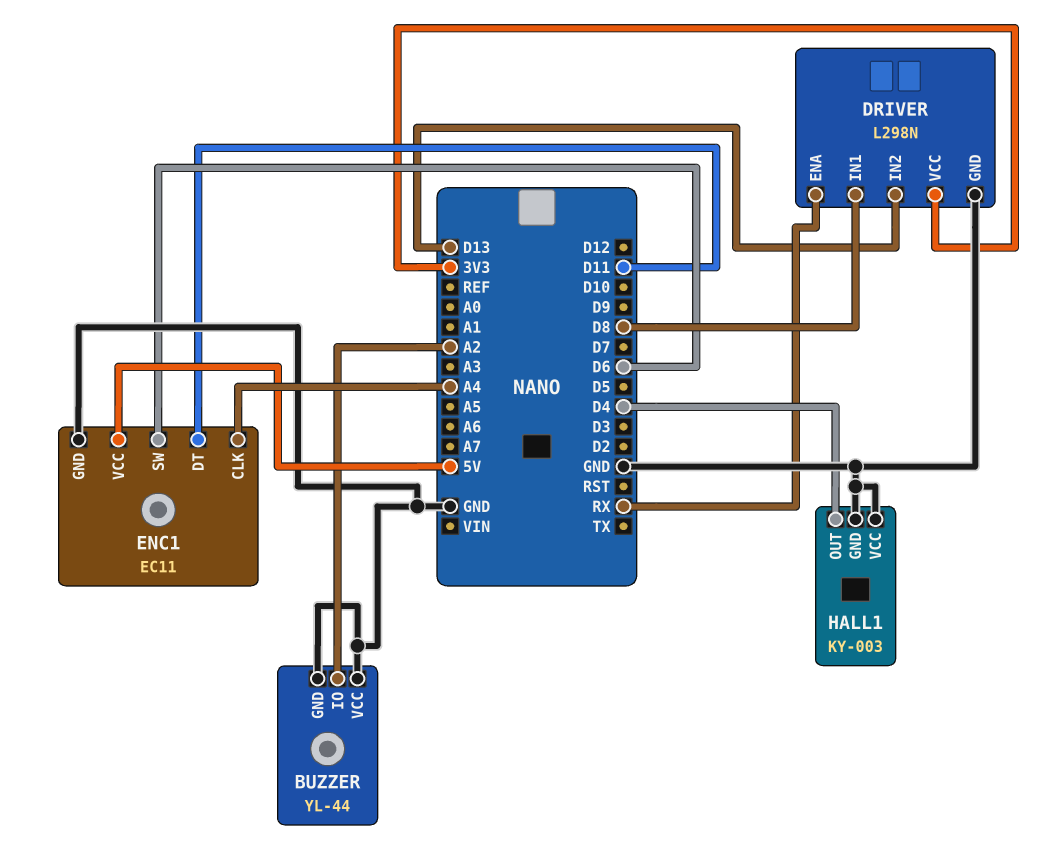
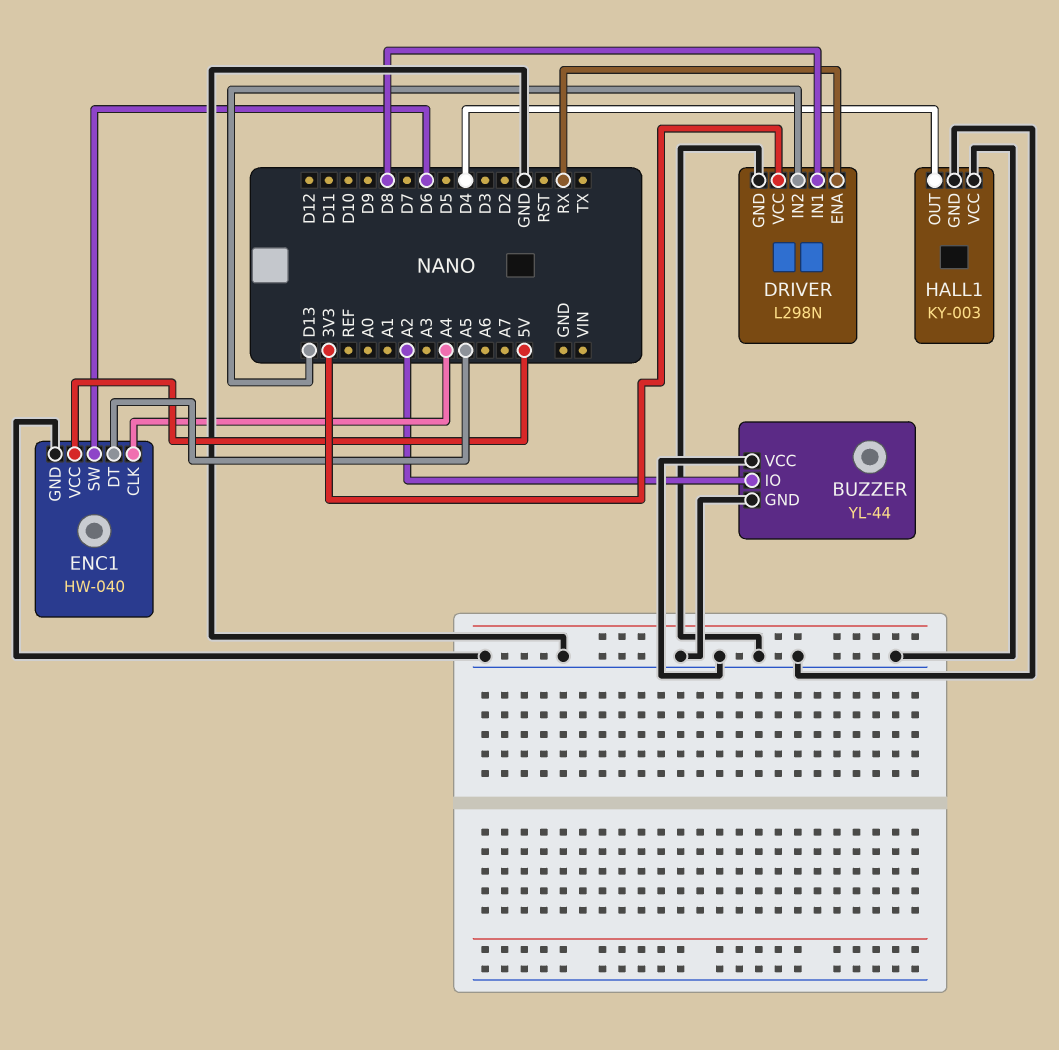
ENC1: EC11 -> HW-040
ENC1 pin DT: D11 -> A5

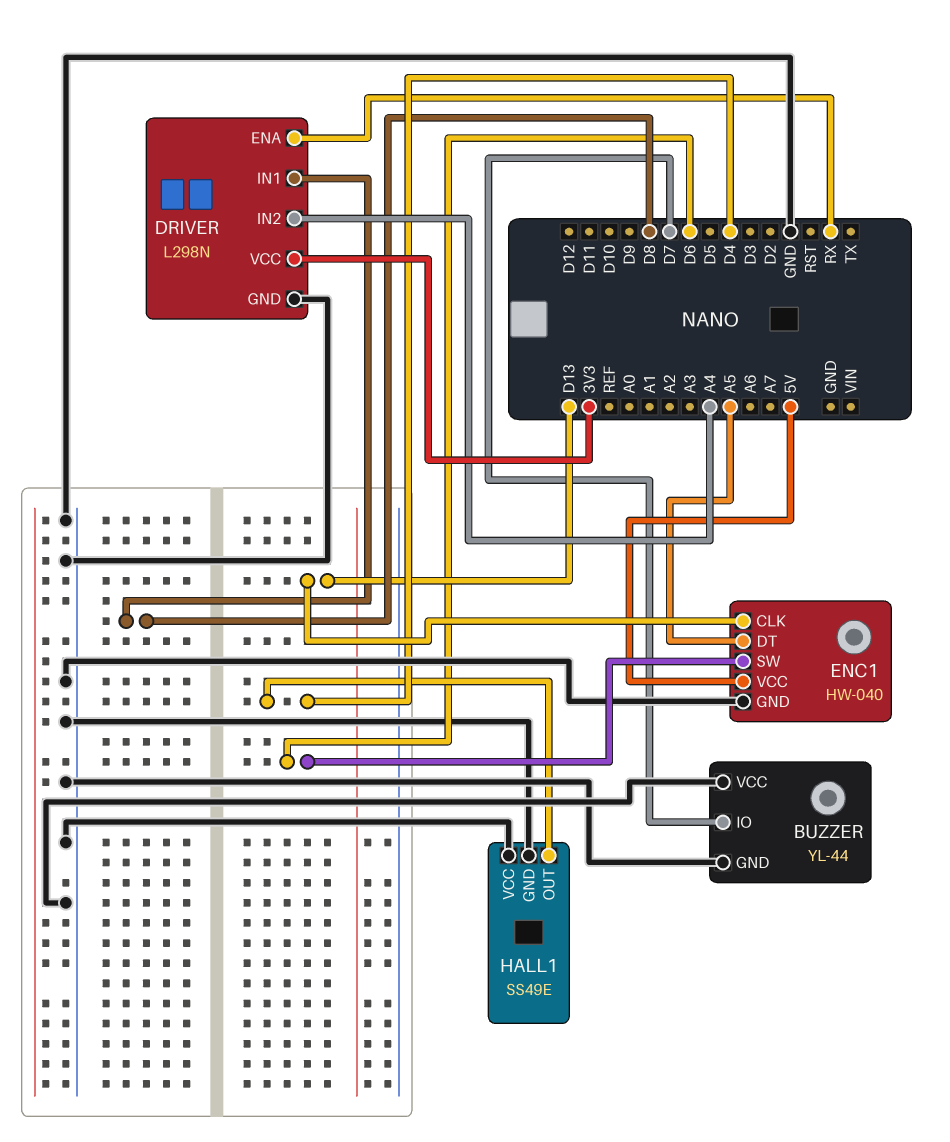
BUZZER pin IO: A2 -> D7
DRIVER pin IN2: D13 -> A4
ENC1 pin CLK: A4 -> D13
HALL1: KY-003 -> SS49E

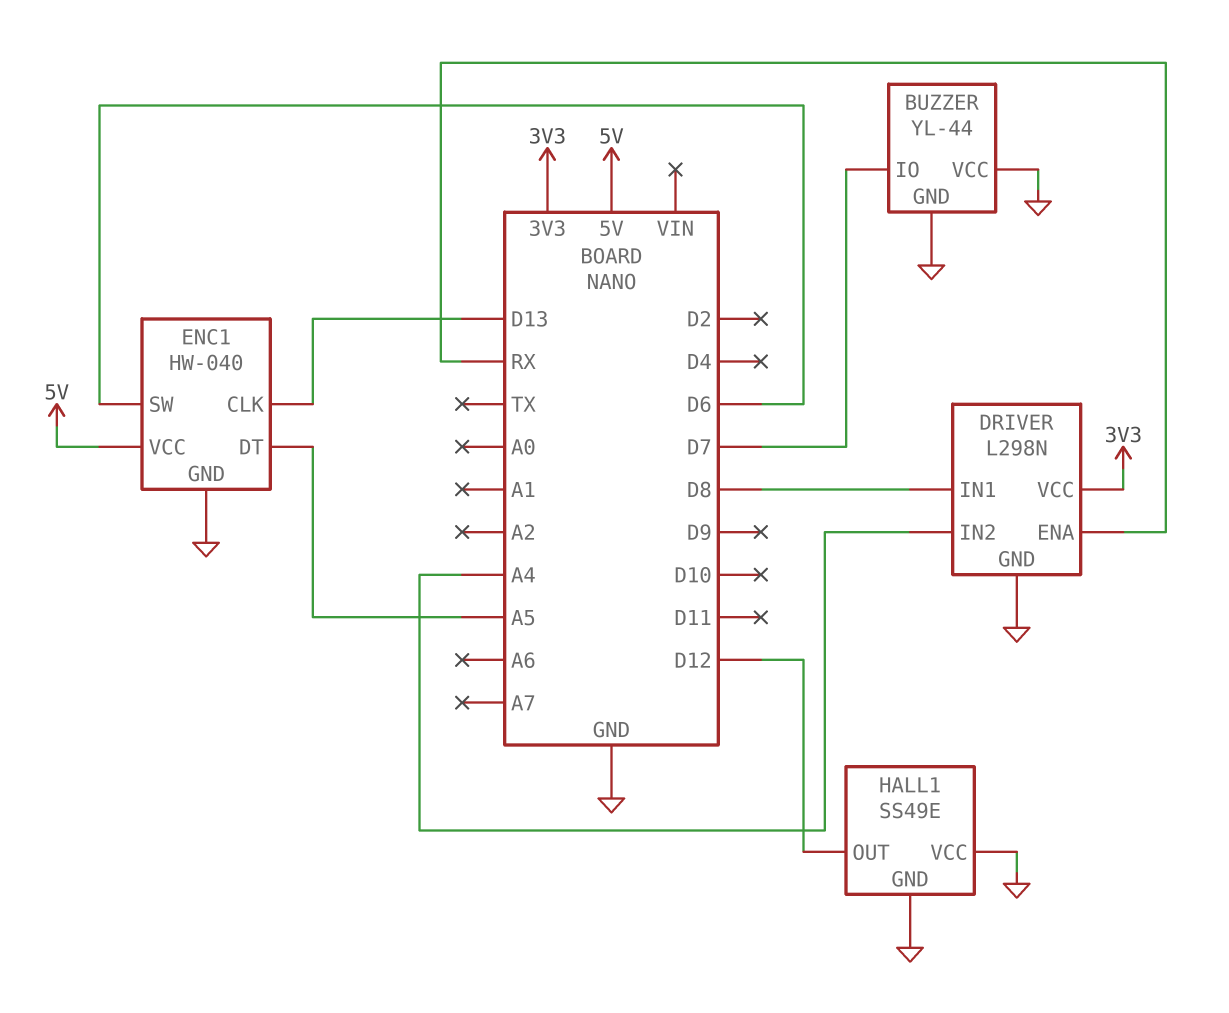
HALL1 pin OUT: D4 -> D12

